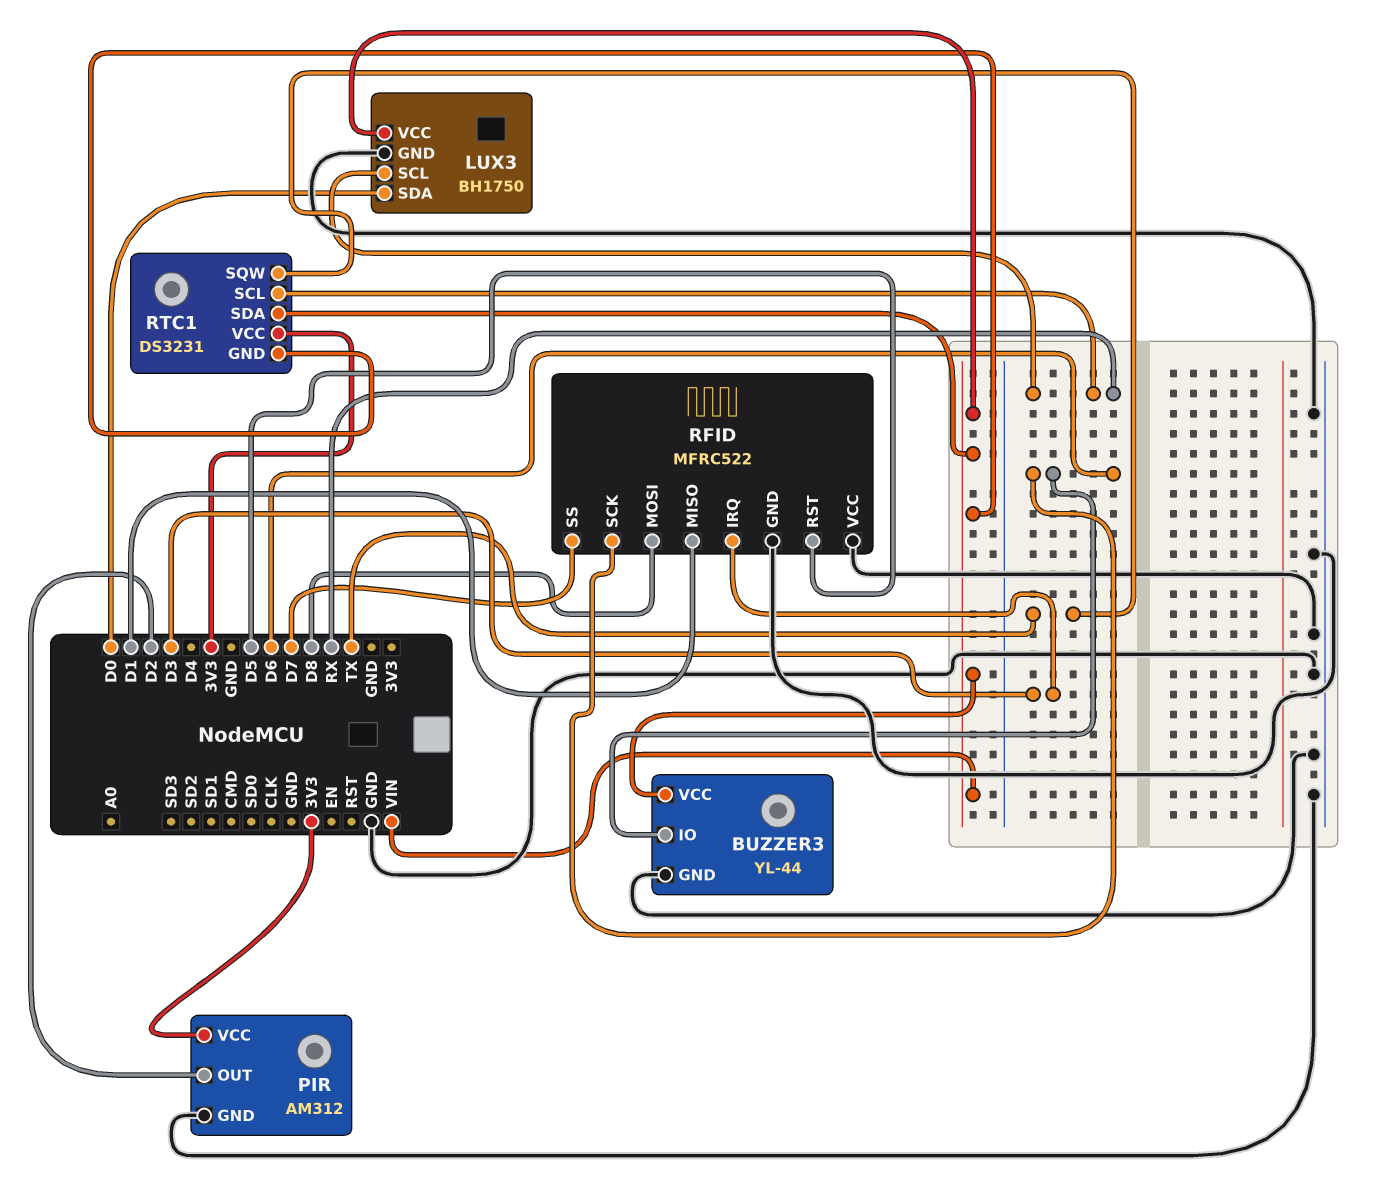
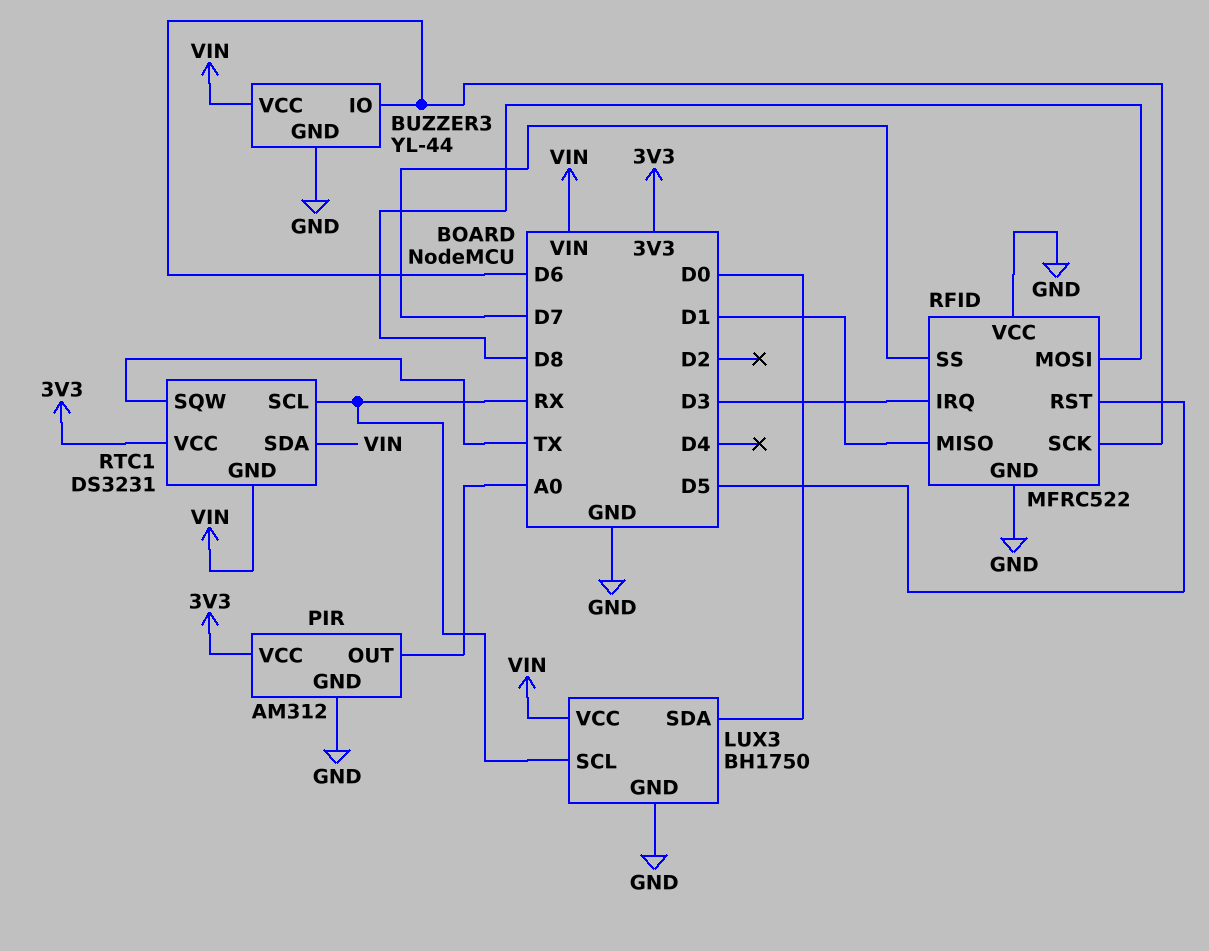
PIR pin OUT: D2 -> A0

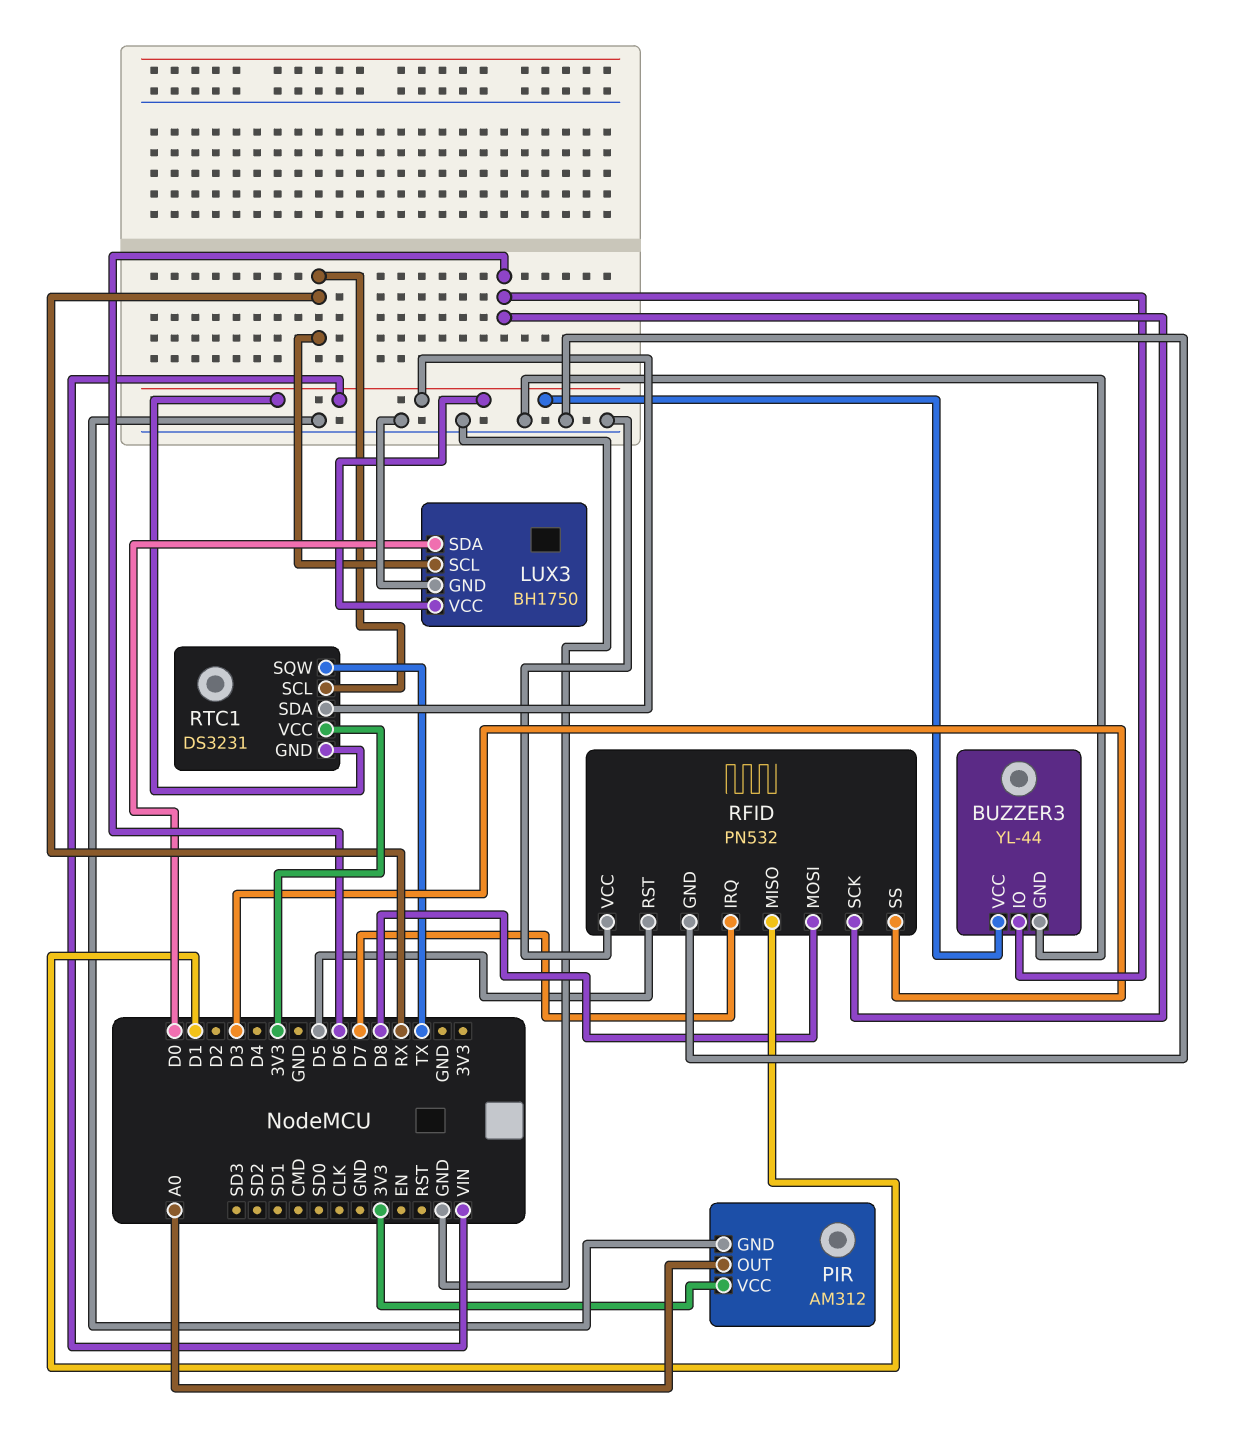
RFID: MFRC522 -> PN532
RFID pin IRQ: D3 -> D7
RFID pin SS: D7 -> D3

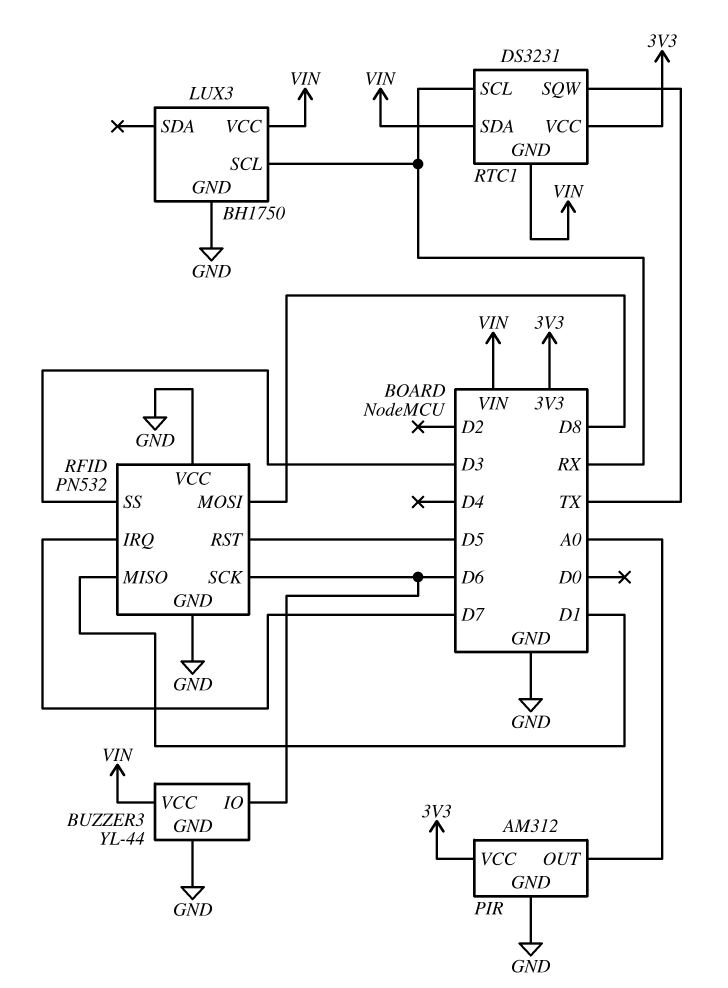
LUX3 pin SDA: D0 -> none

